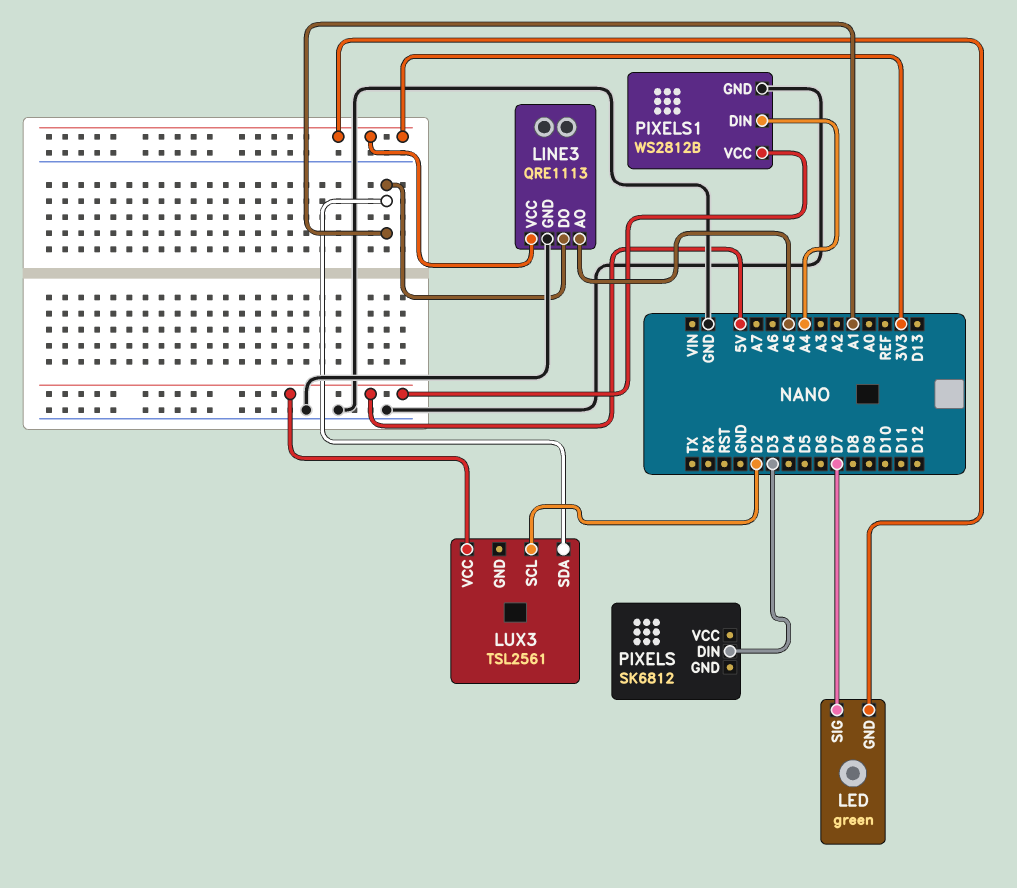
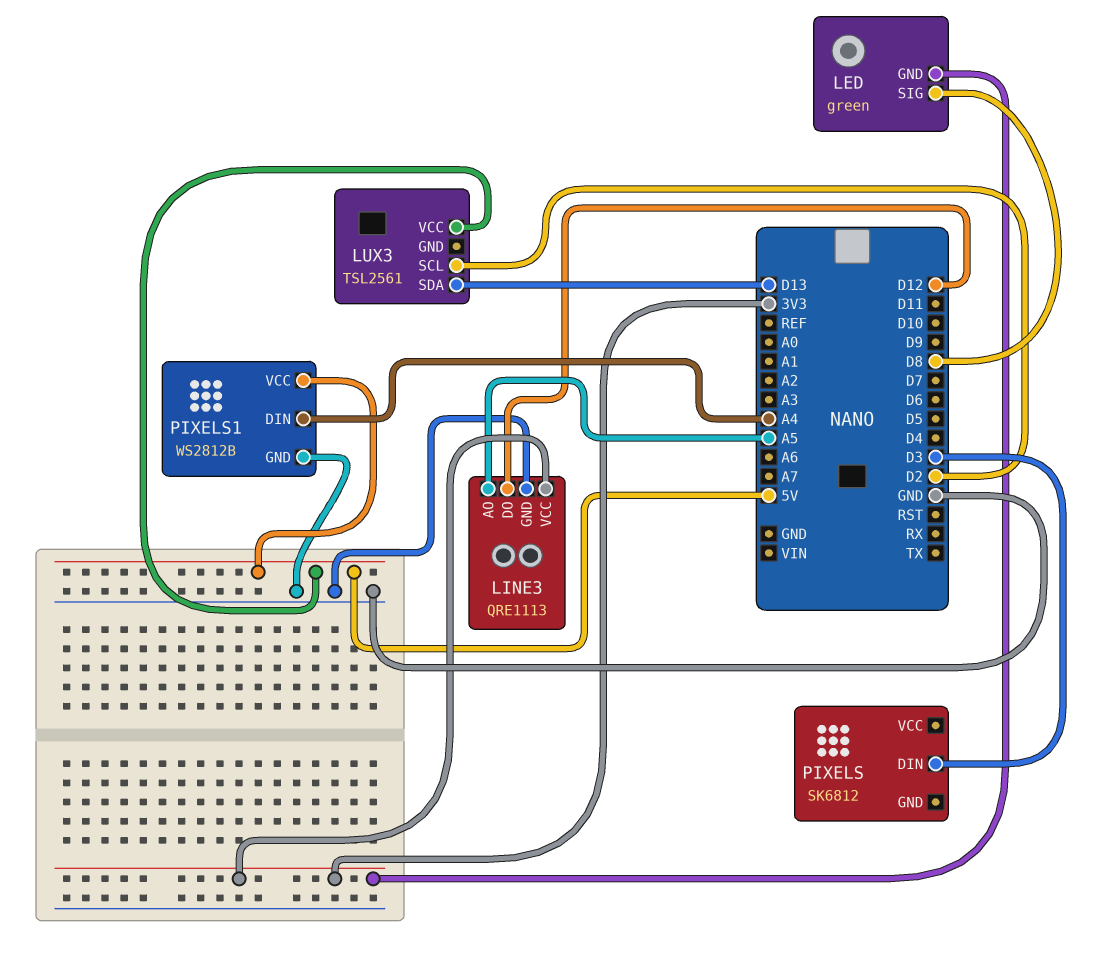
LED pin SIG: D7 -> D8
LINE3 pin DO: A1 -> D12
LUX3 pin SDA: A1 -> D13

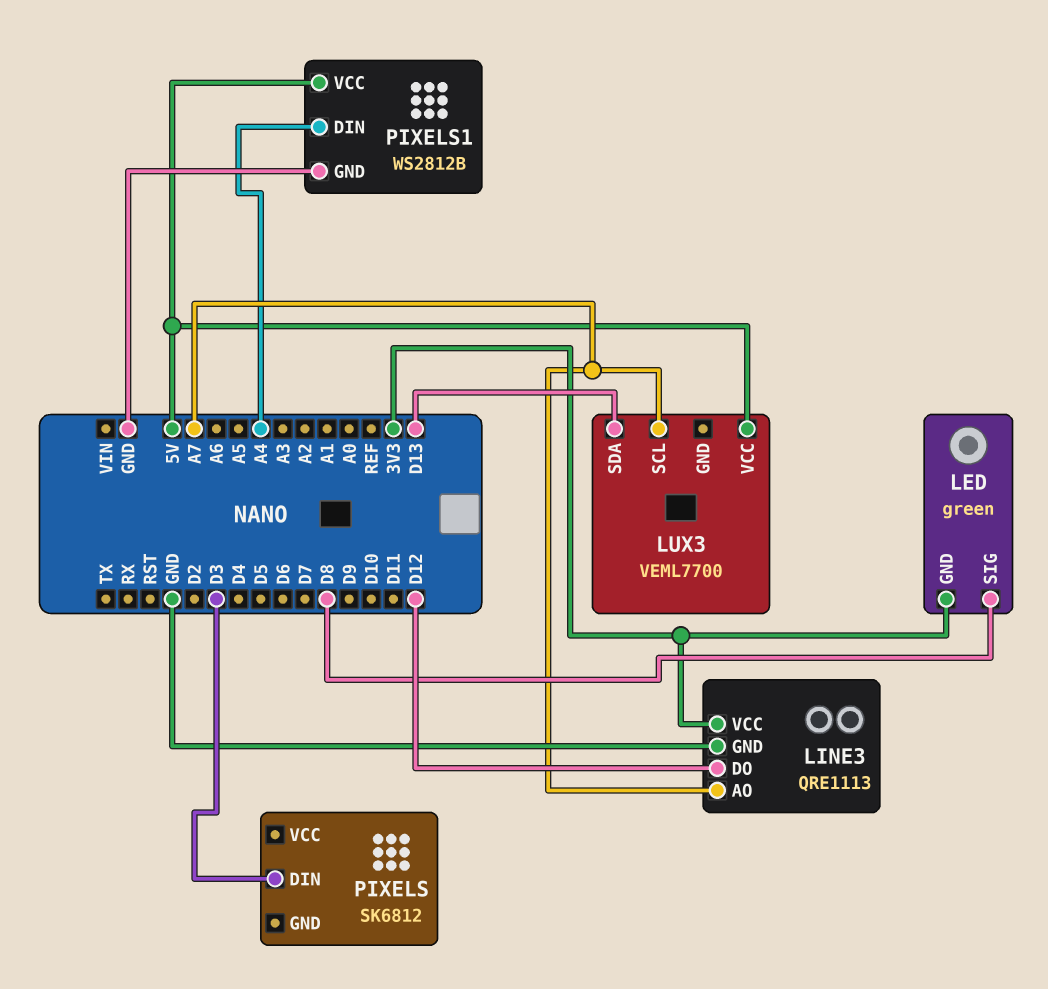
LINE3 pin AO: A5 -> A7
LUX3: TSL2561 -> VEML7700
LUX3 pin SCL: D2 -> A7

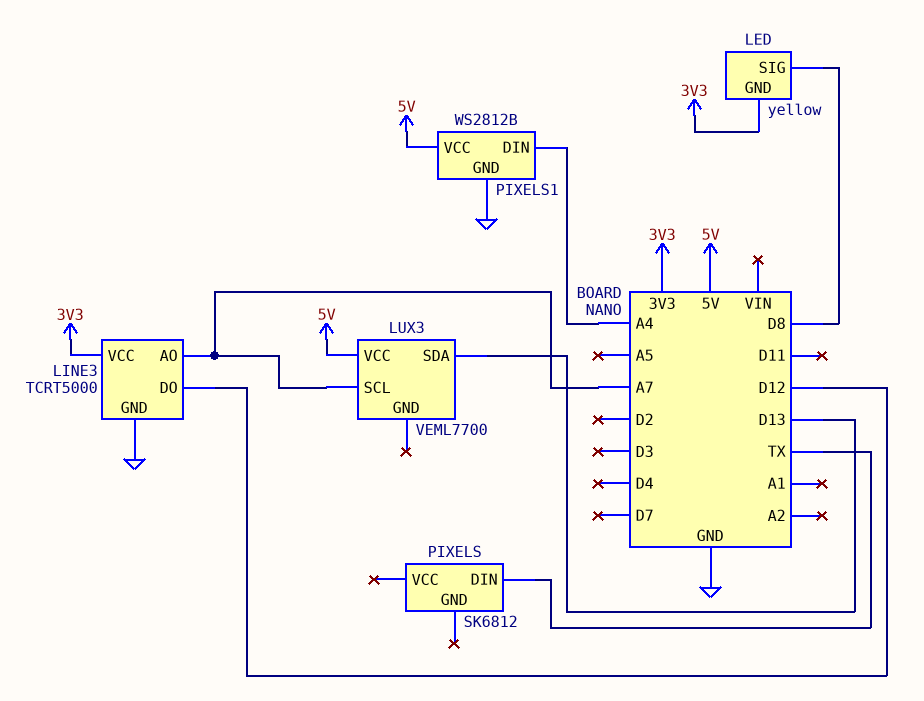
LED: green -> yellow
LINE3: QRE1113 -> TCRT5000
PIXELS pin DIN: D3 -> TX

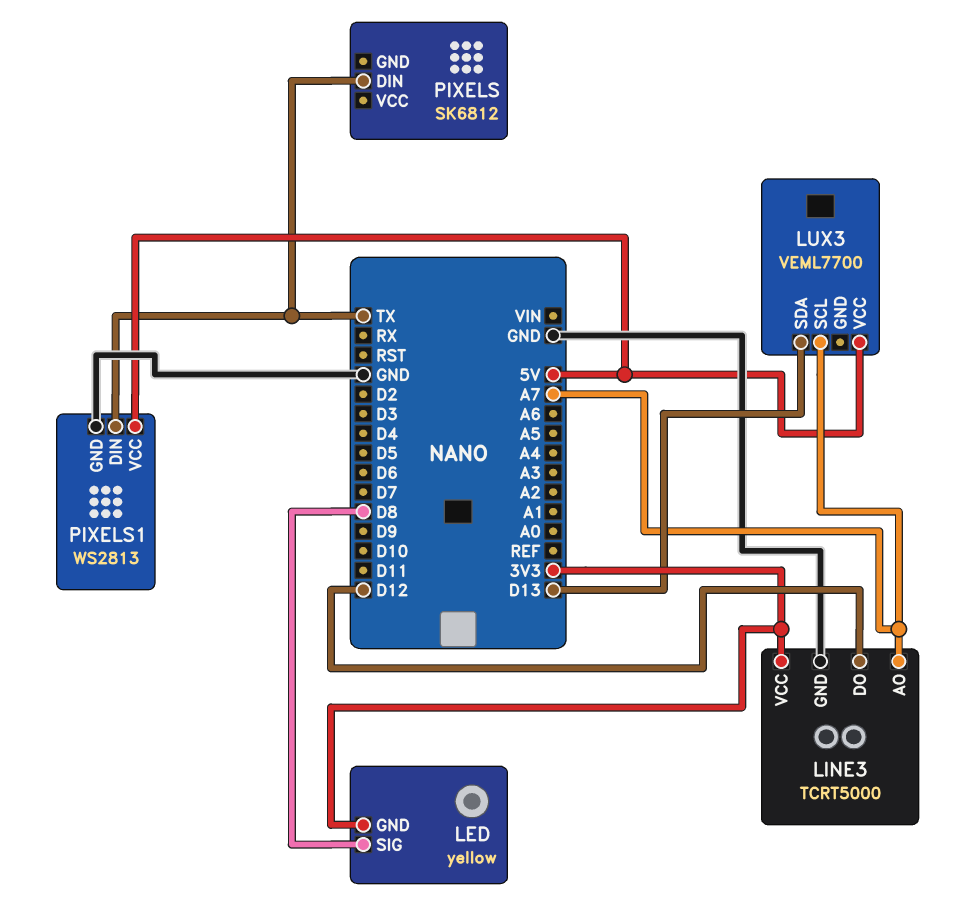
PIXELS1: WS2812B -> WS2813
PIXELS1 pin DIN: A4 -> TX

